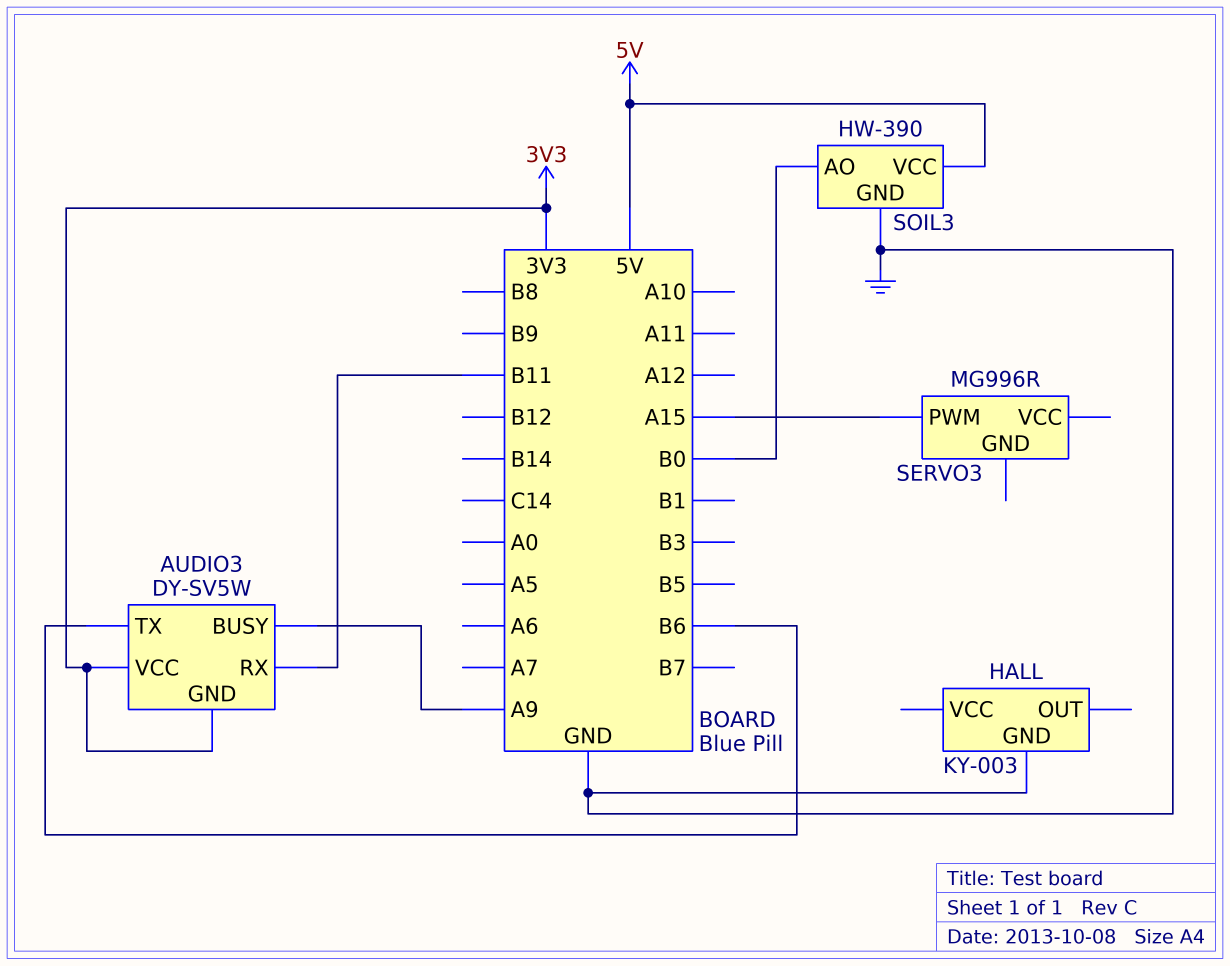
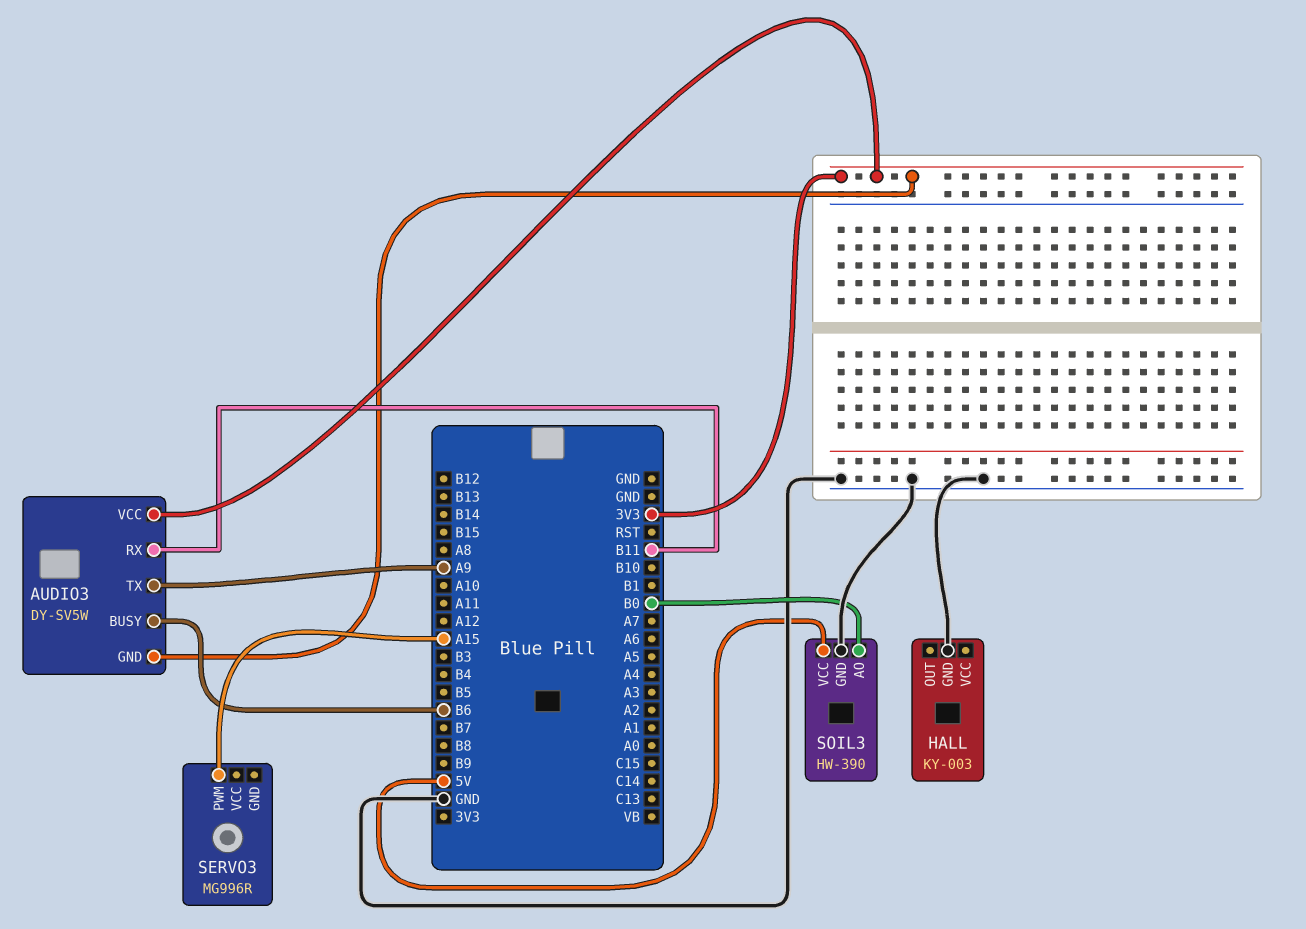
AUDIO3 pin BUSY: A9 -> B6
AUDIO3 pin TX: B6 -> A9

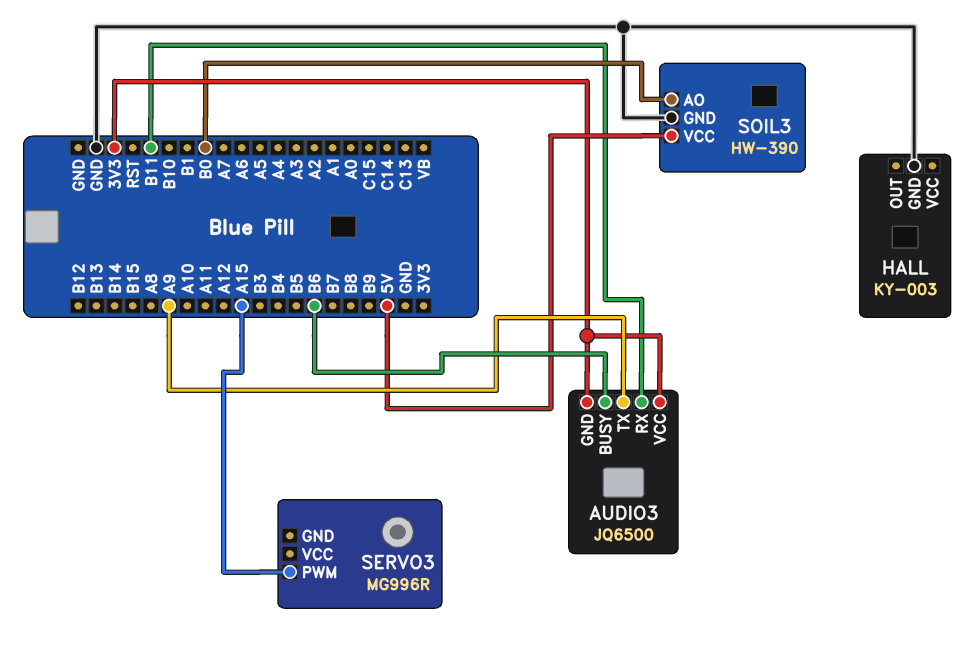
AUDIO3: DY-SV5W -> JQ6500

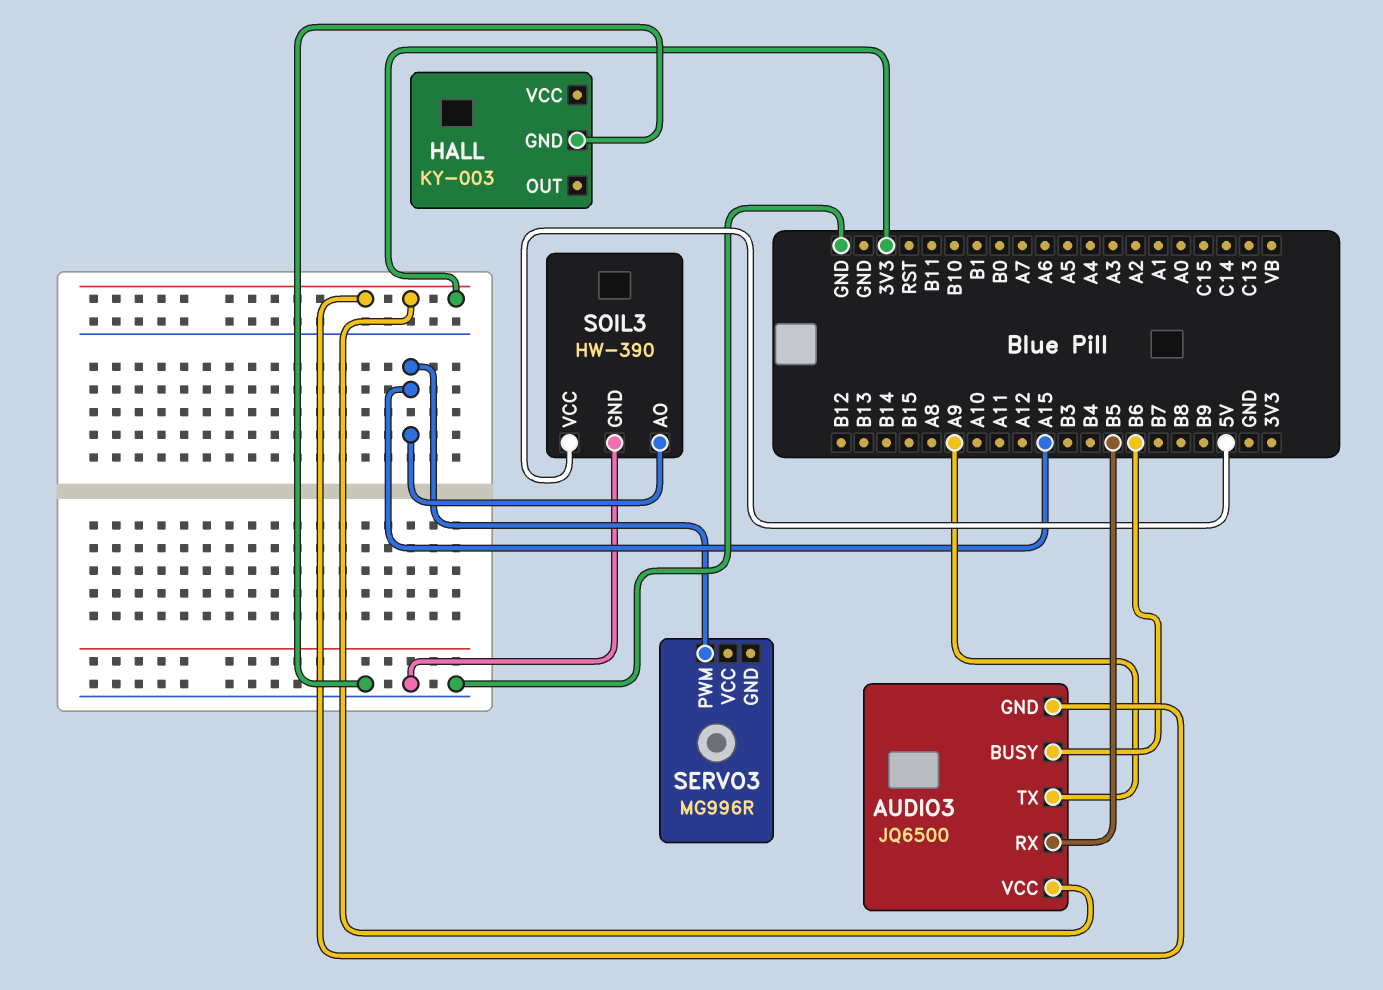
AUDIO3 pin RX: B11 -> B5
SOIL3 pin AO: B0 -> A15

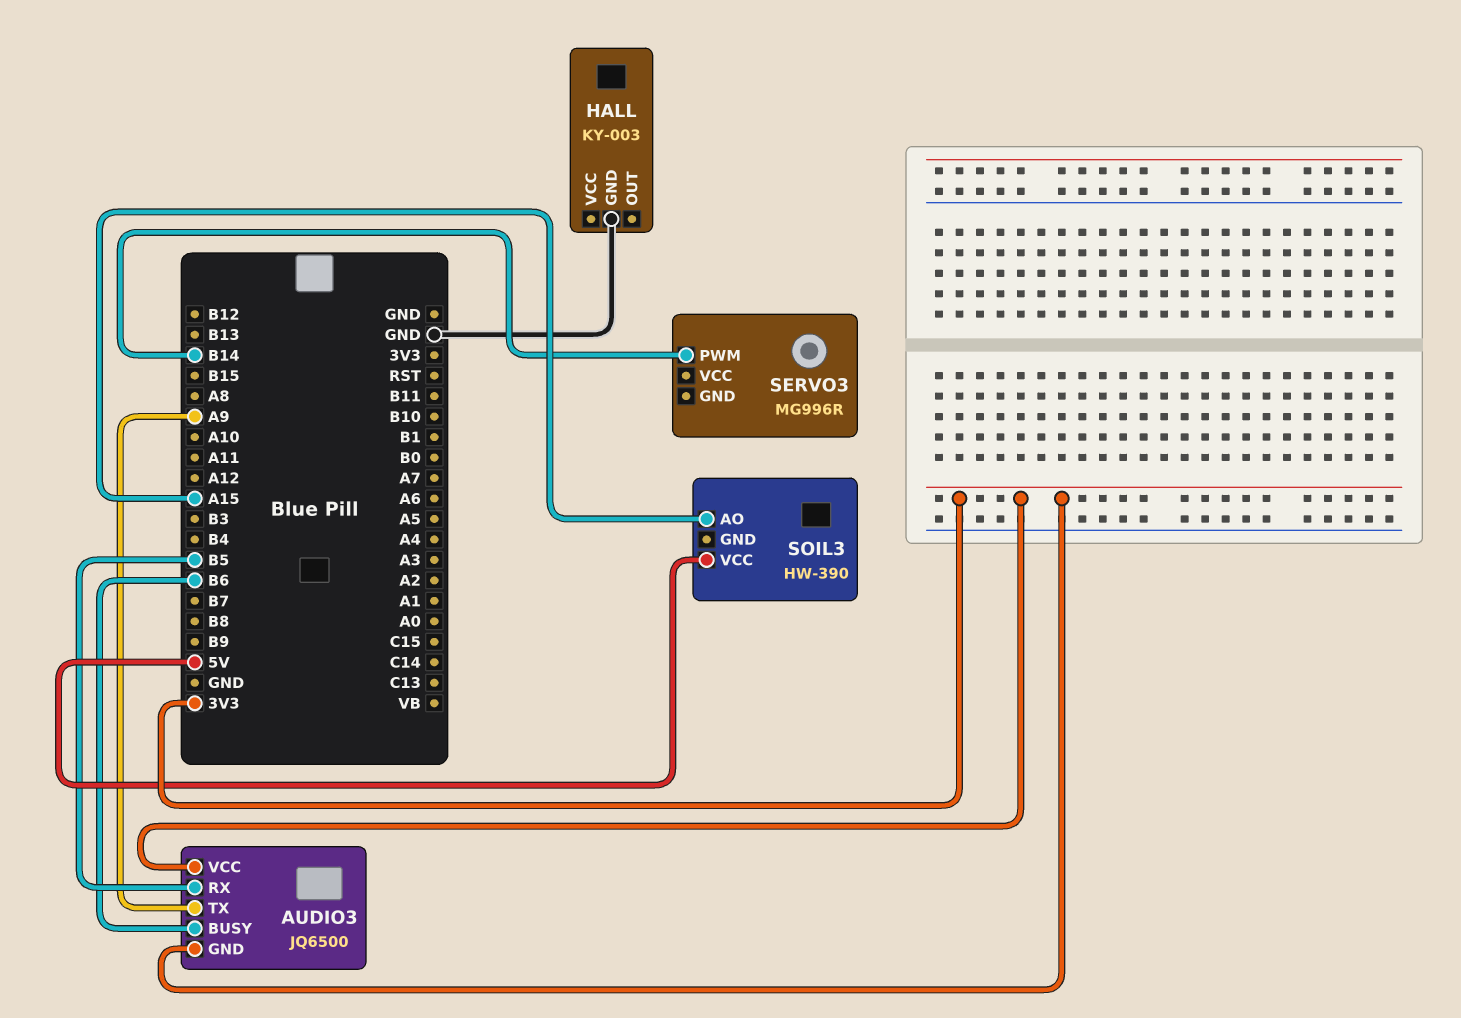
SERVO3 pin PWM: A15 -> B14
SOIL3 pin GND: GND -> none

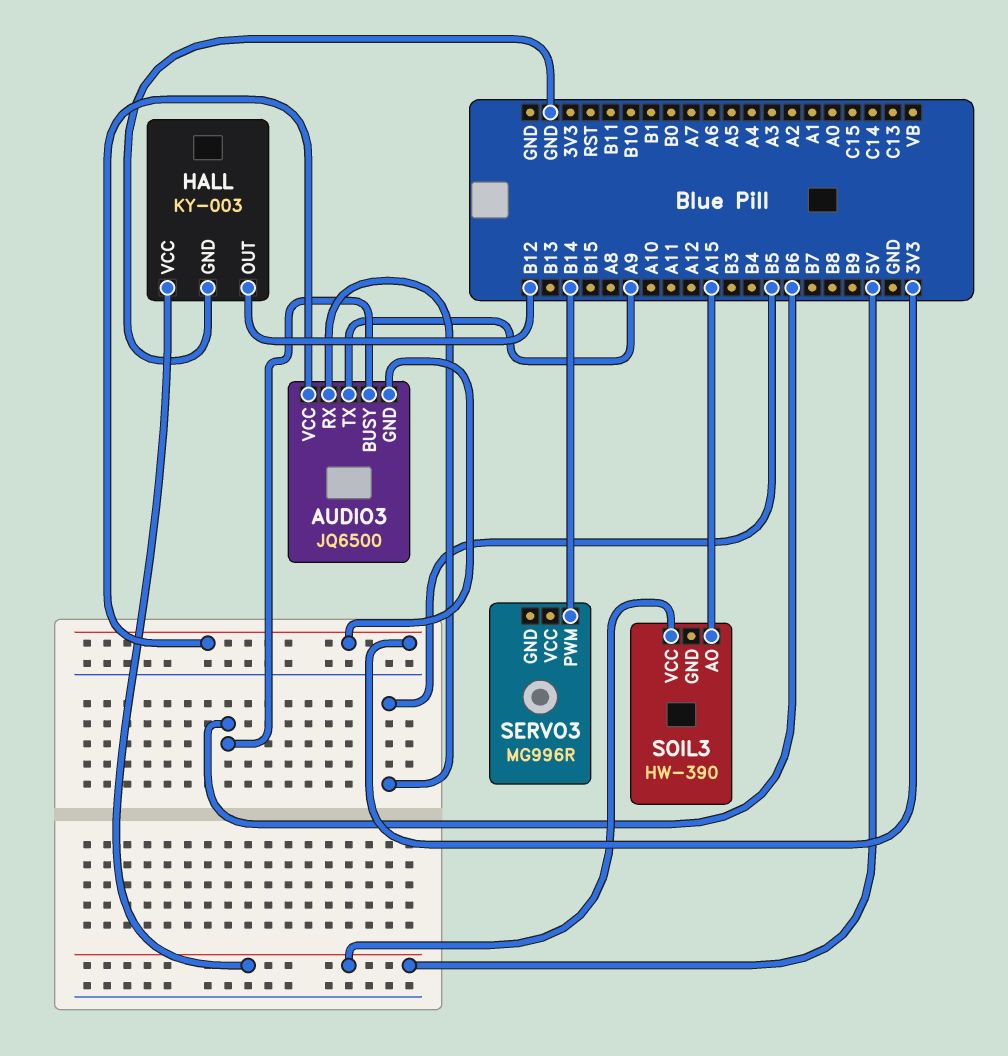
HALL pin OUT: none -> B12
HALL pin VCC: none -> 5V

